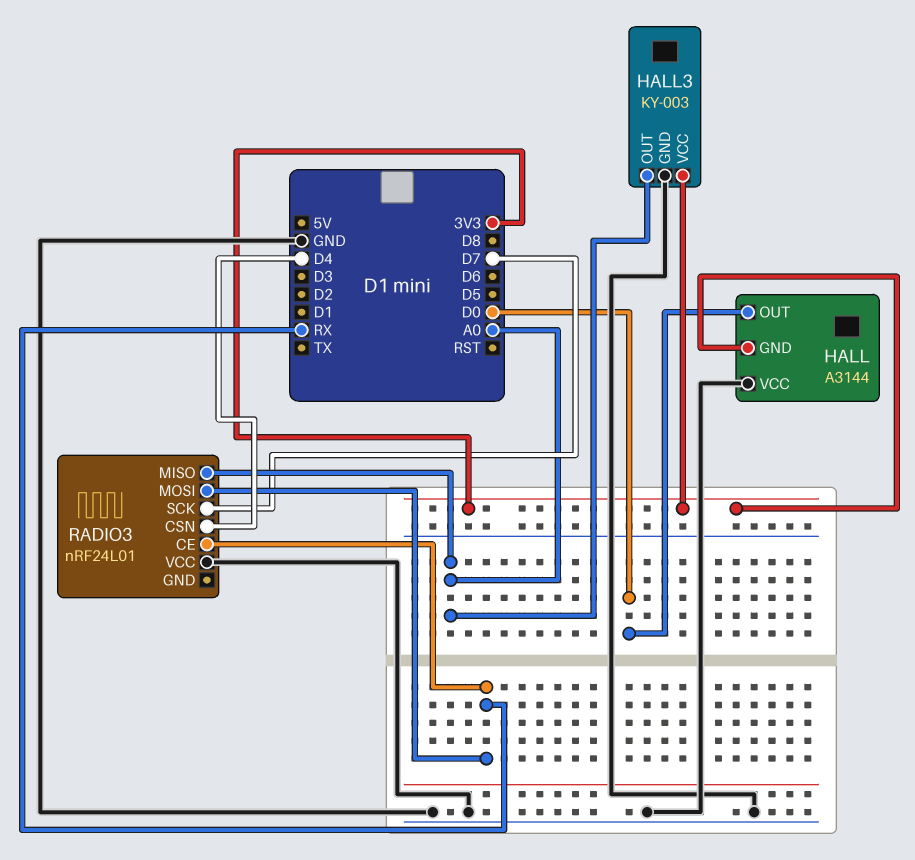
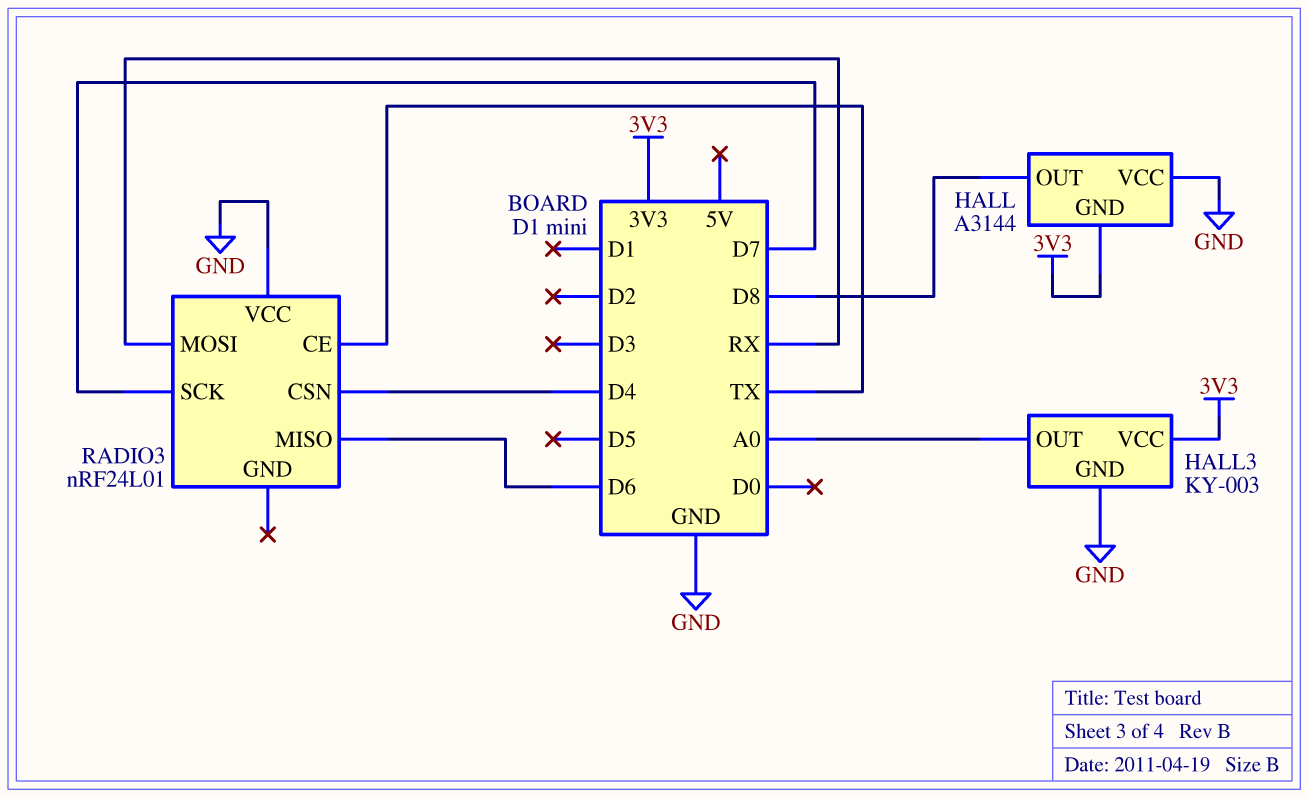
HALL pin OUT: D0 -> D8
RADIO3 pin CE: RX -> TX
RADIO3 pin MISO: A0 -> D6

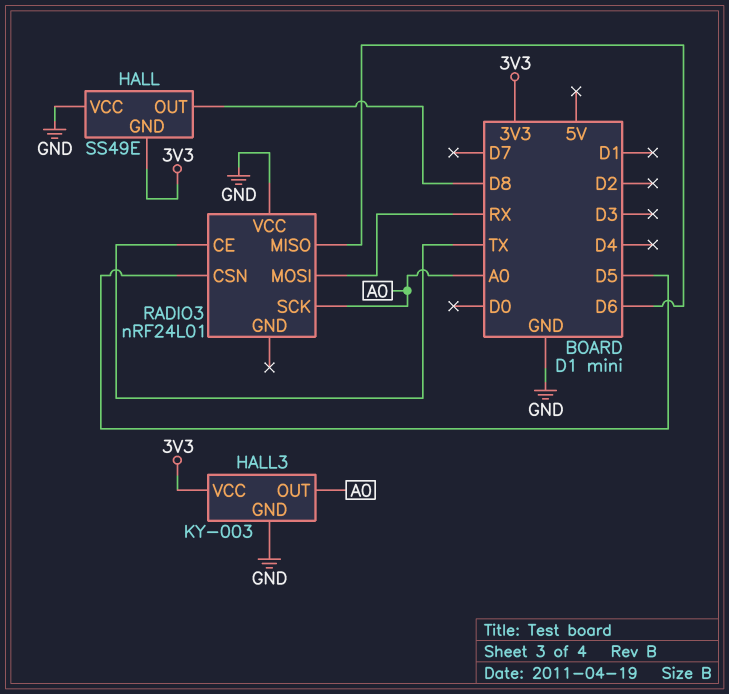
HALL: A3144 -> SS49E
RADIO3 pin CSN: D4 -> D5
RADIO3 pin SCK: D7 -> A0

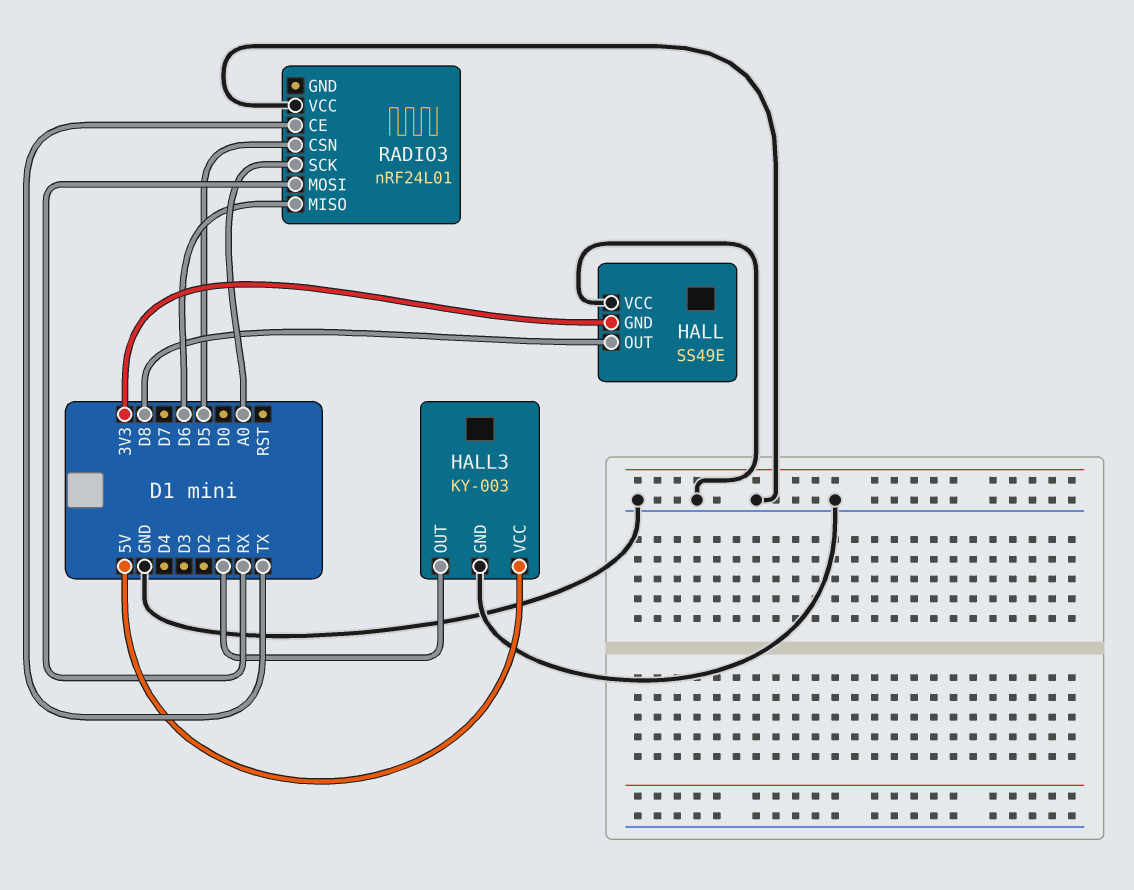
HALL3 pin OUT: A0 -> D1
HALL3 pin VCC: 3V3 -> 5V

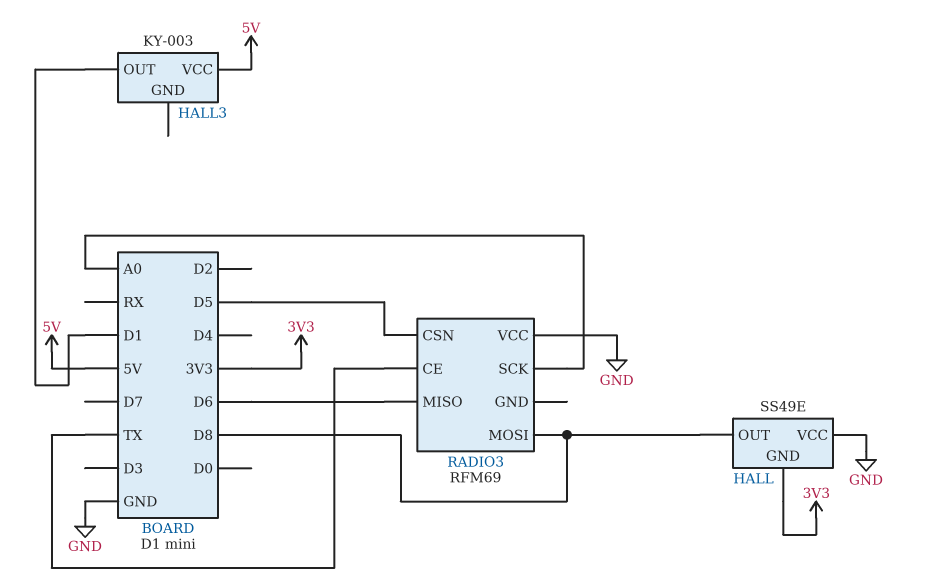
HALL3 pin GND: GND -> none
RADIO3: nRF24L01 -> RFM69
RADIO3 pin MOSI: RX -> D8

